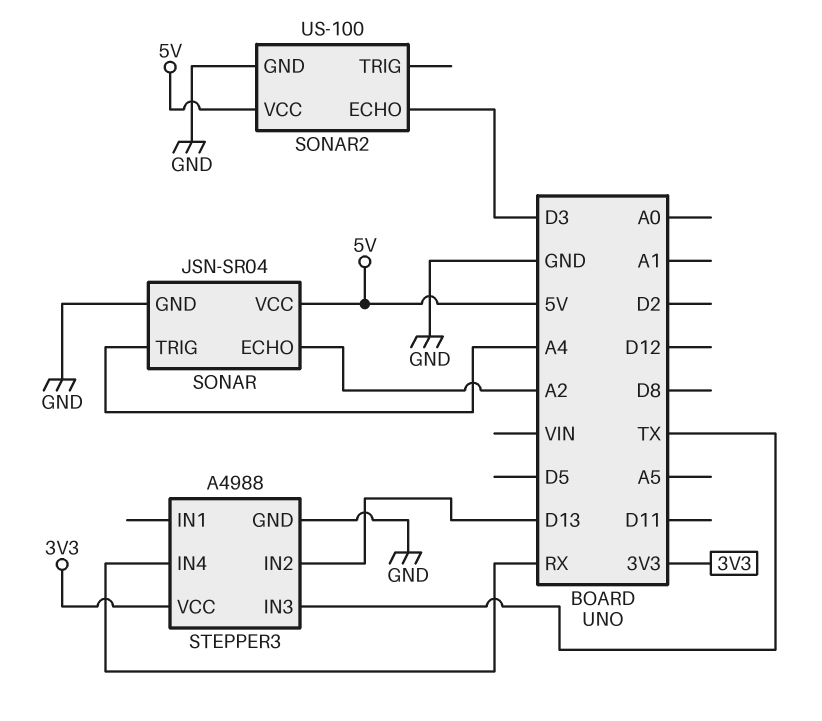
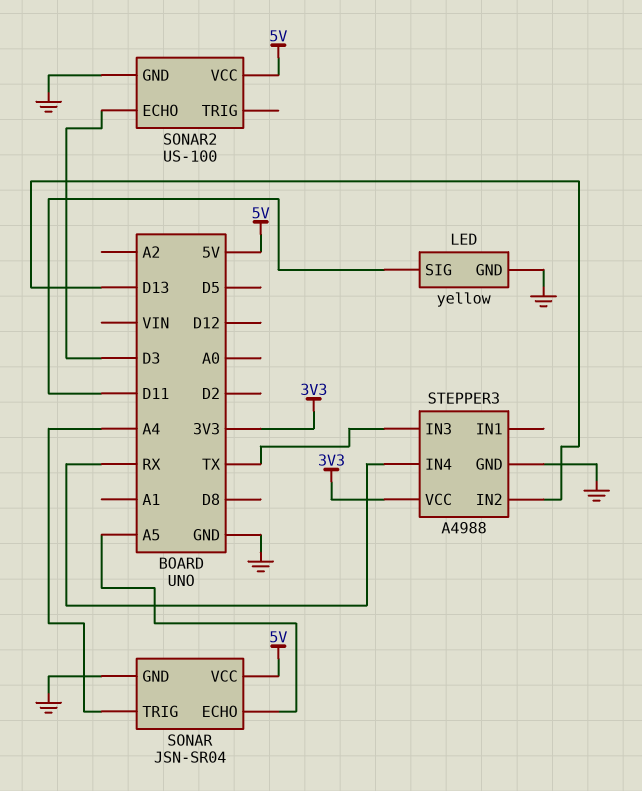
LED: none -> yellow
LED pin GND: none -> GND
LED pin SIG: none -> D11
SONAR pin ECHO: A2 -> A5

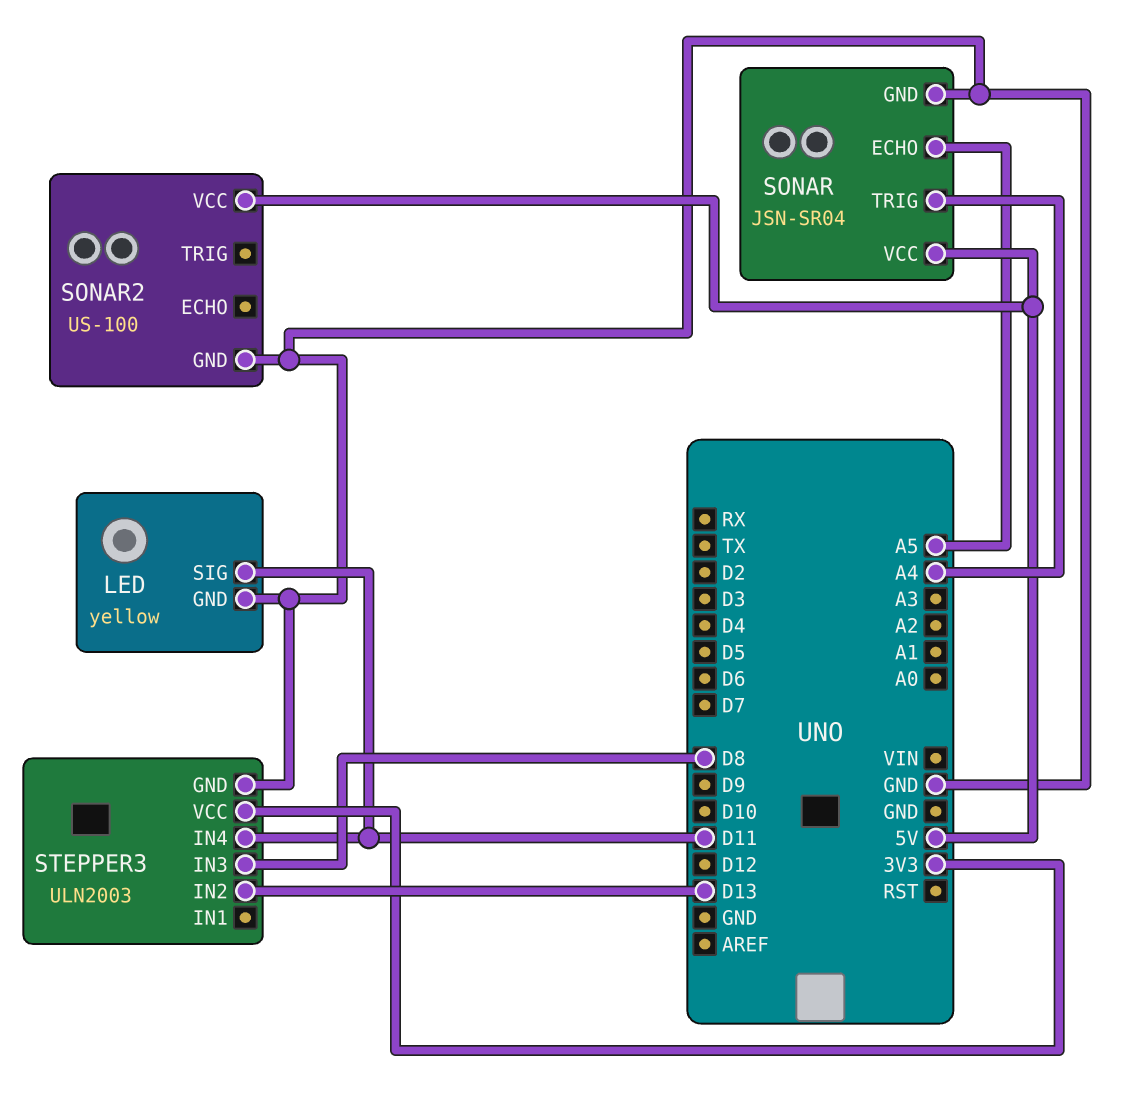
SONAR2 pin ECHO: D3 -> none
STEPPER3: A4988 -> ULN2003
STEPPER3 pin IN3: TX -> D8
STEPPER3 pin IN4: RX -> D11

